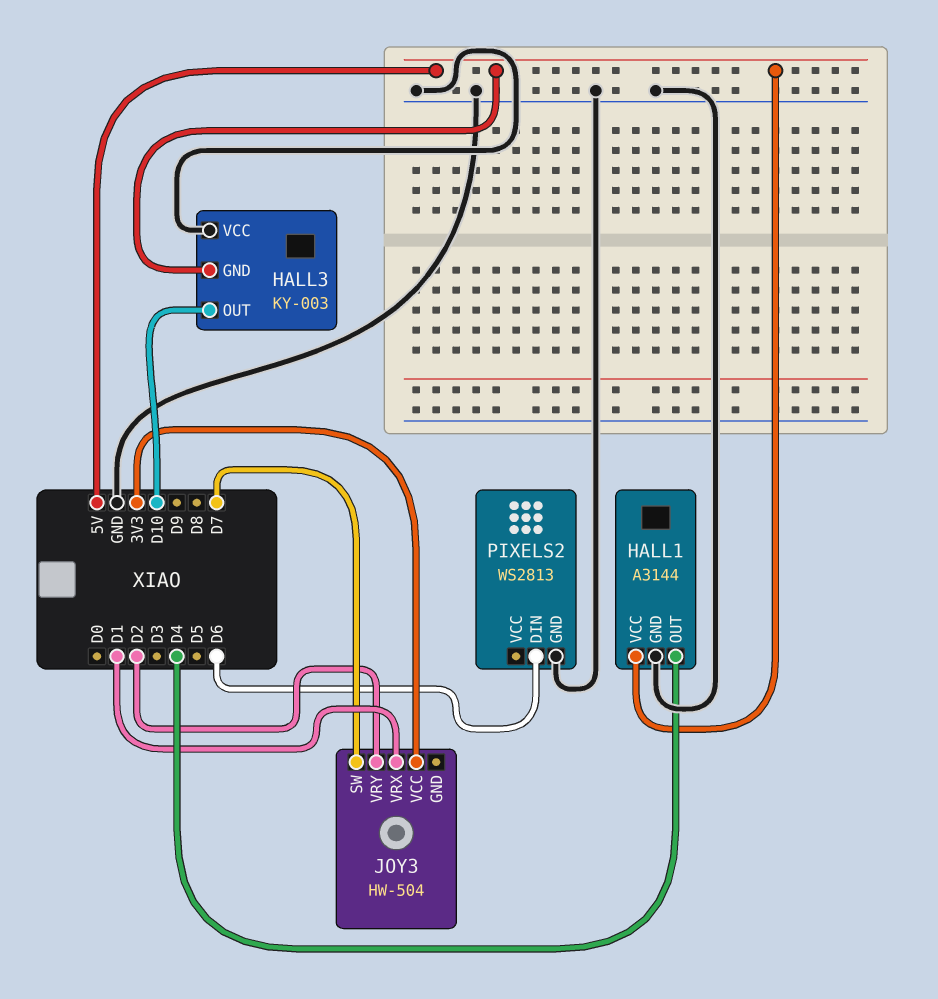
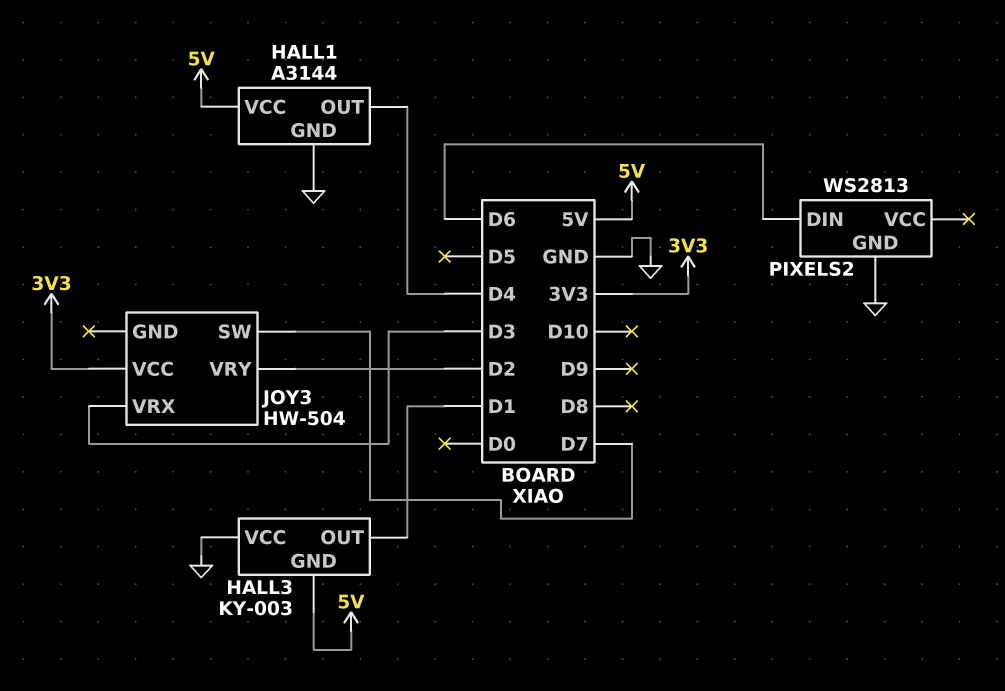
HALL3 pin OUT: D10 -> D1
JOY3 pin VRX: D1 -> D3

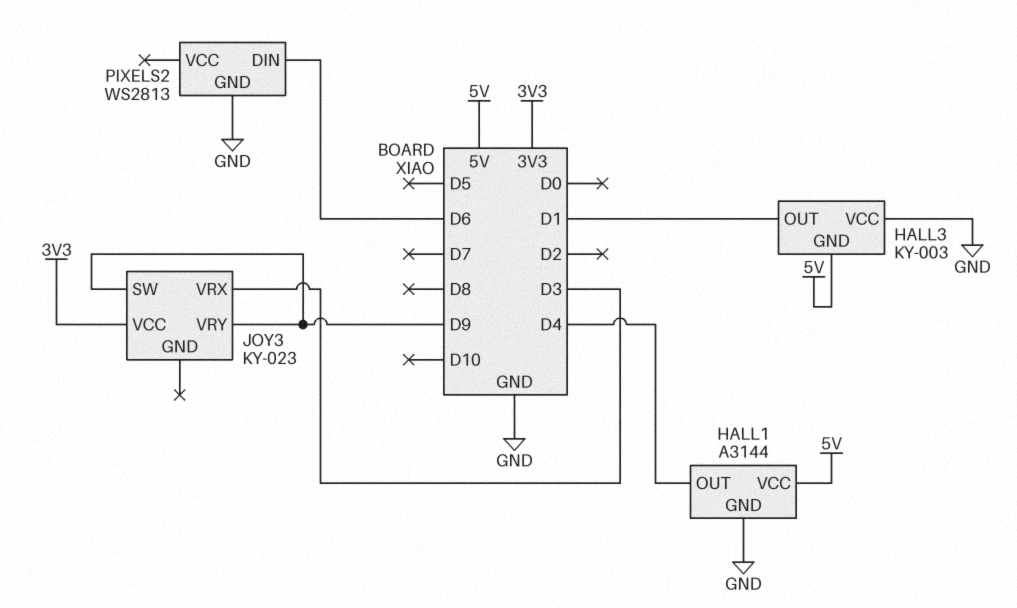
JOY3: HW-504 -> KY-023
JOY3 pin SW: D7 -> D9
JOY3 pin VRY: D2 -> D9

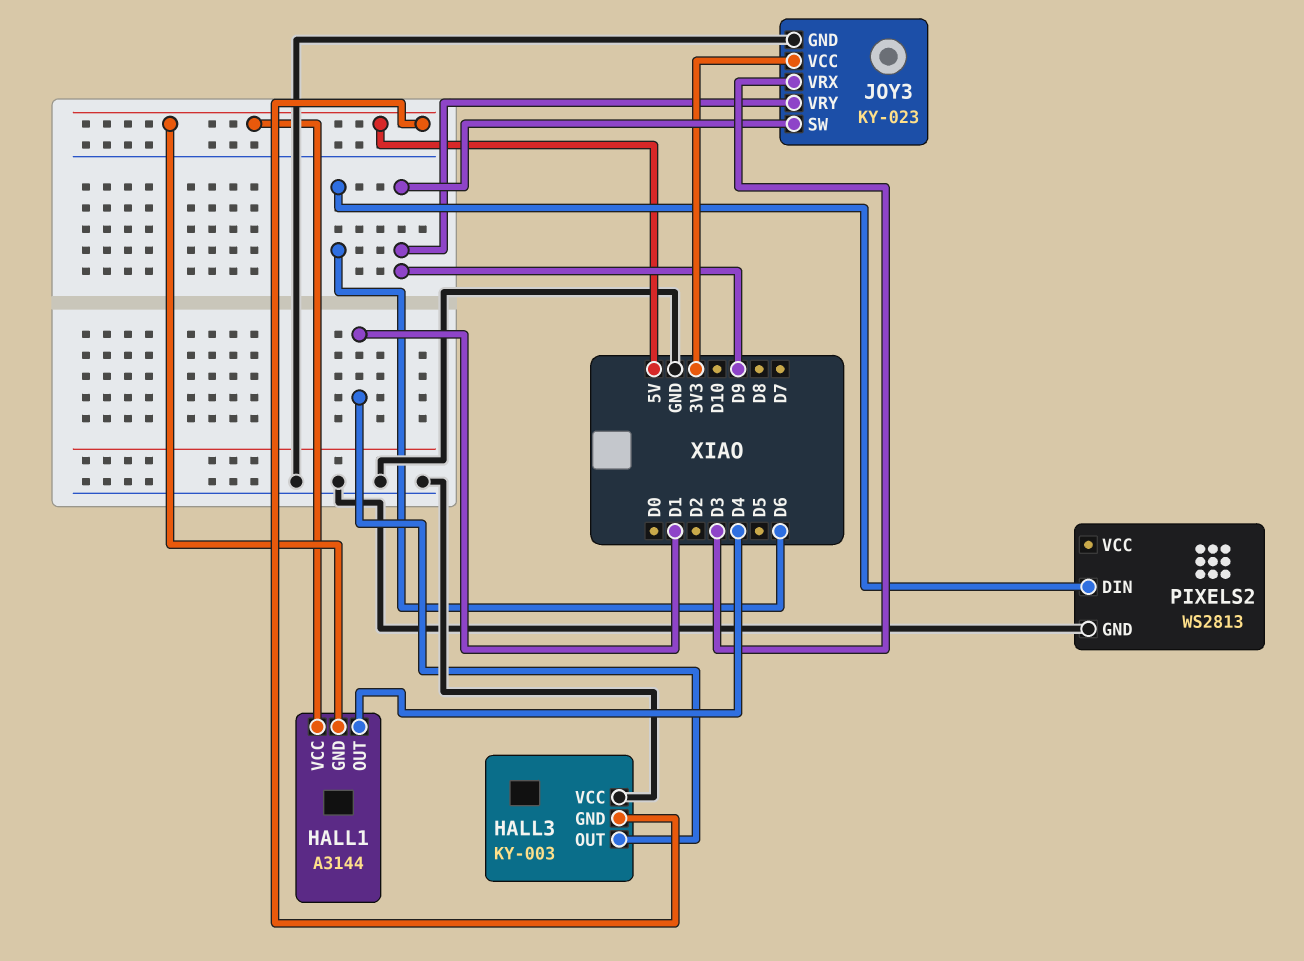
HALL1 pin GND: GND -> 5V
JOY3 pin GND: none -> GND

